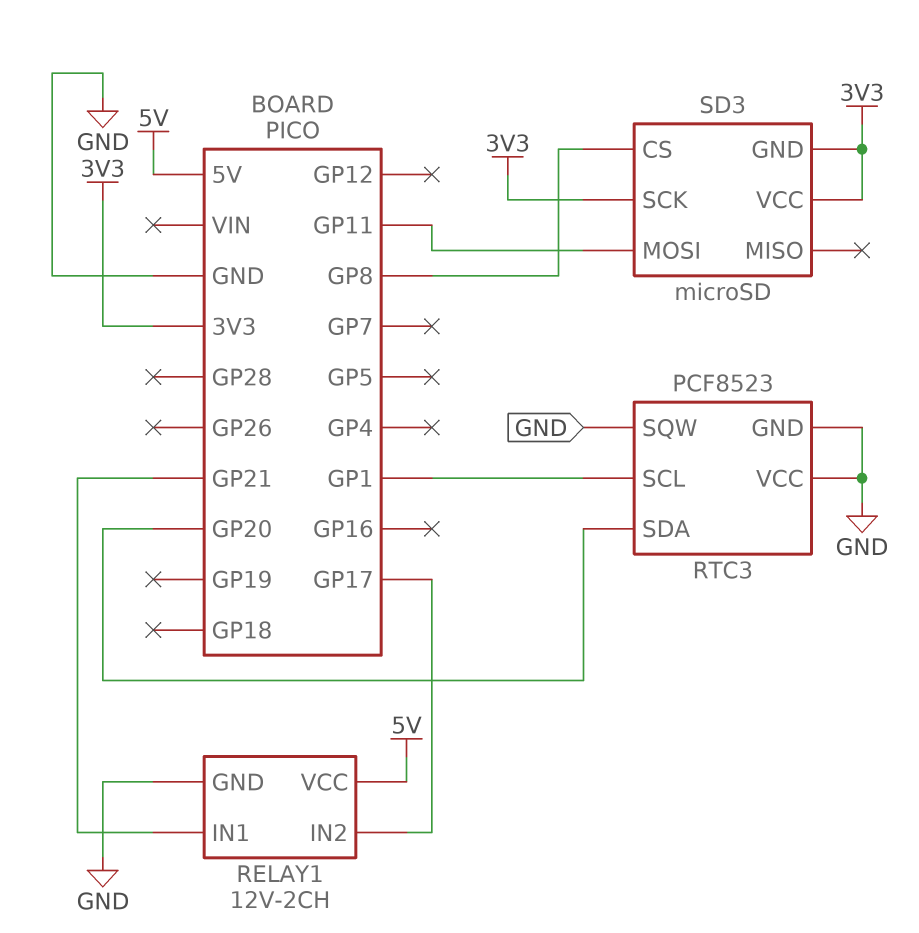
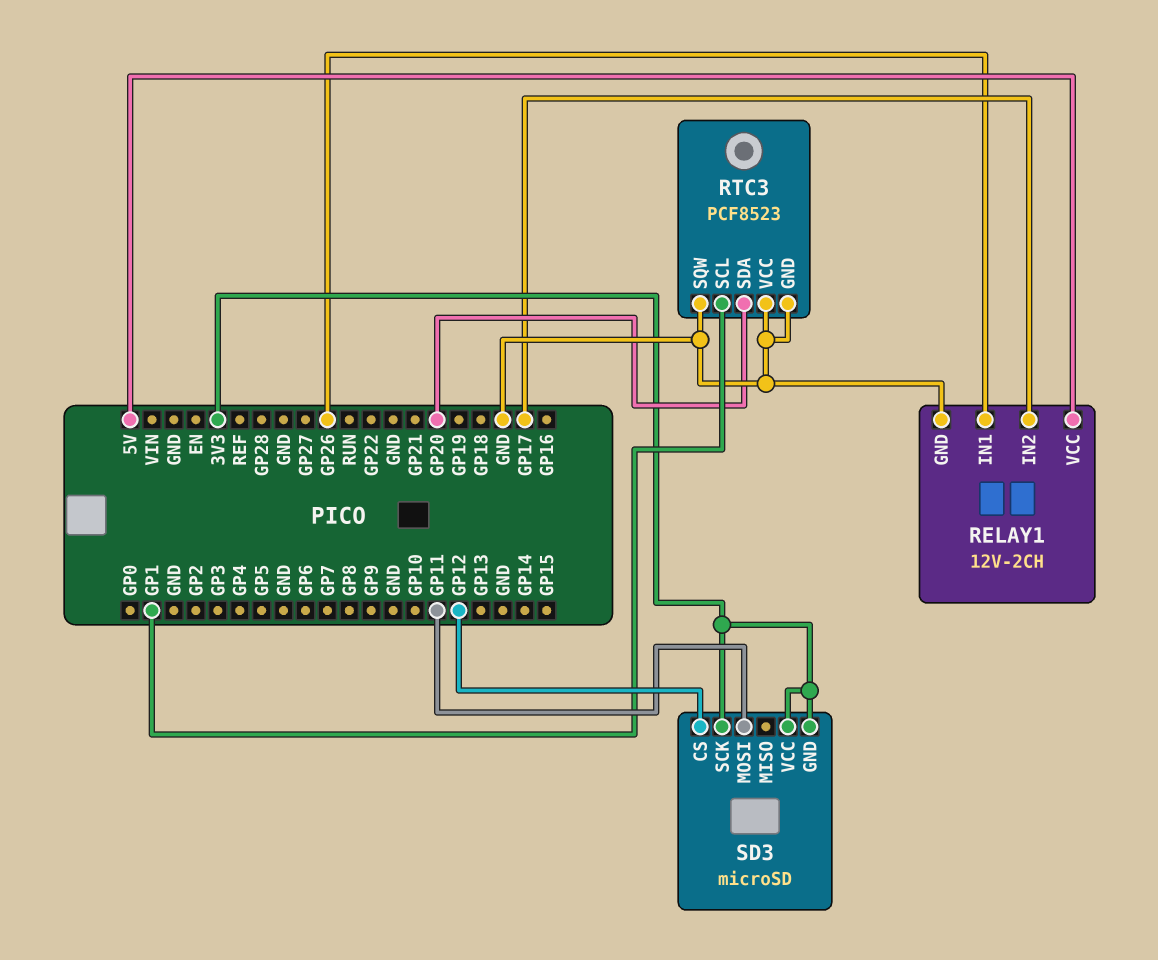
RELAY1 pin IN1: GP21 -> GP26
SD3 pin CS: GP8 -> GP12

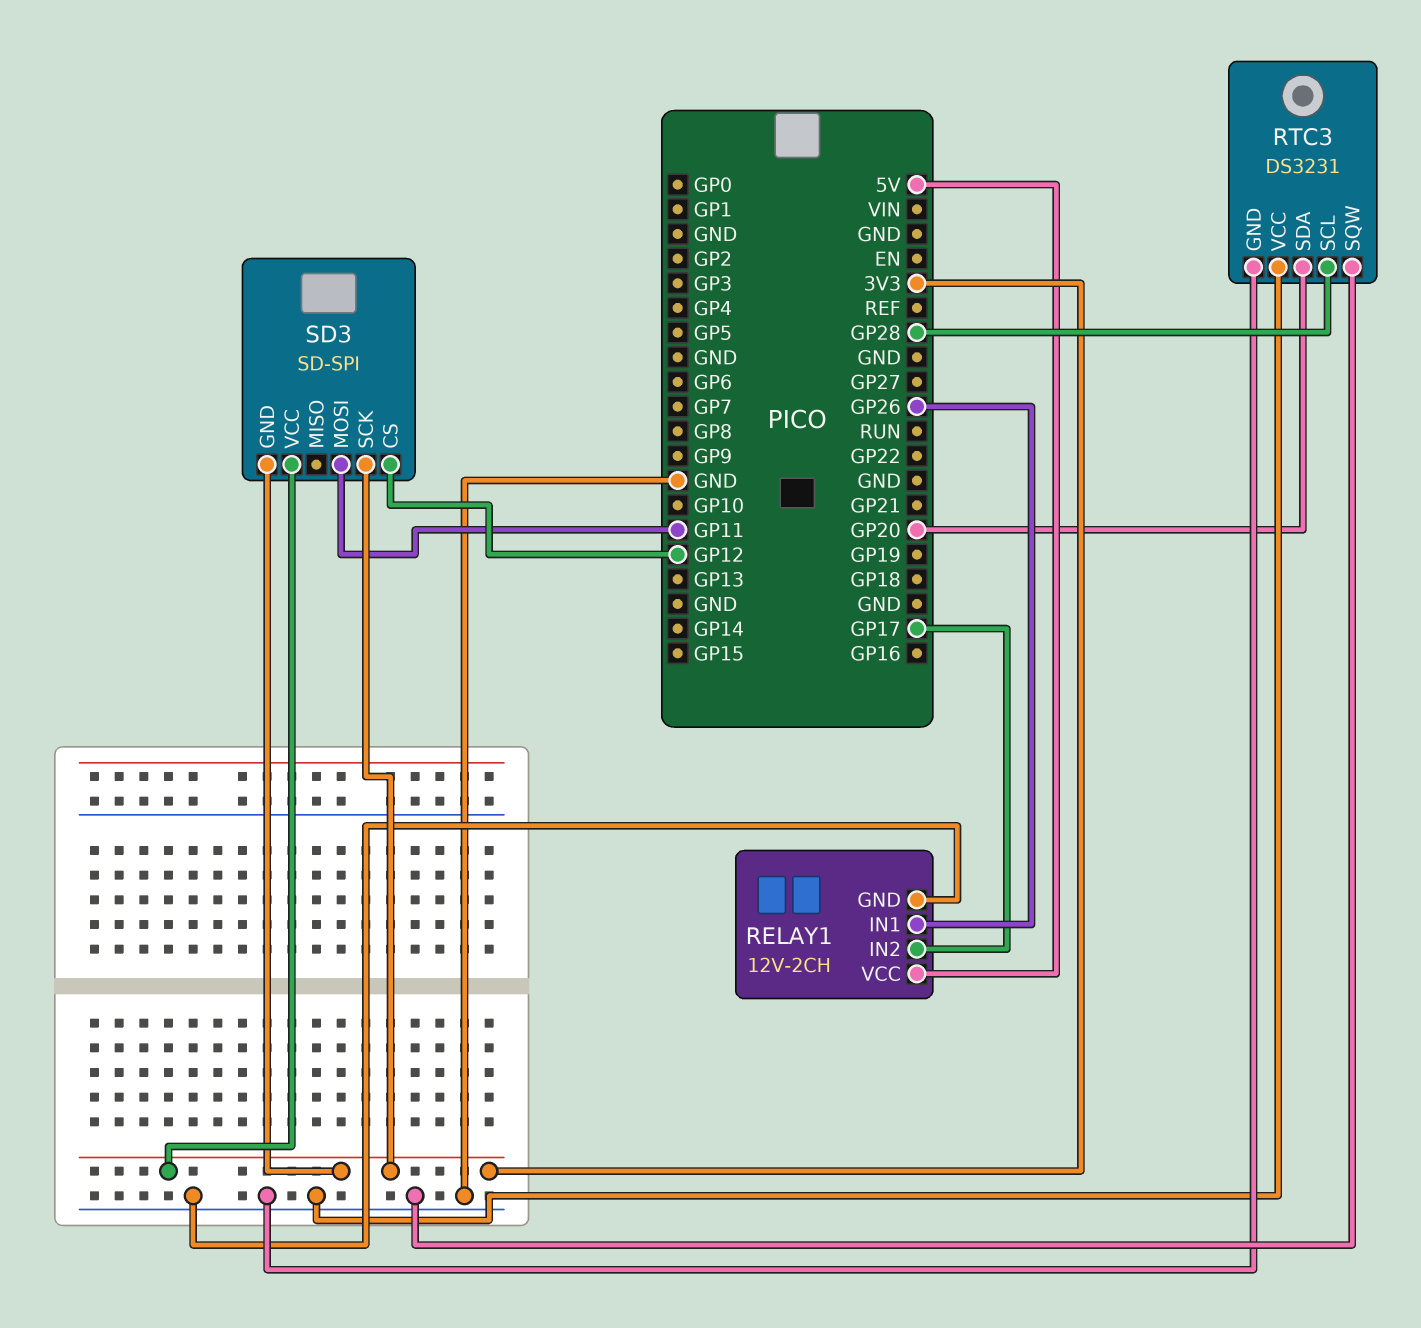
RTC3: PCF8523 -> DS3231
RTC3 pin SCL: GP1 -> GP28
SD3: microSD -> SD-SPI

